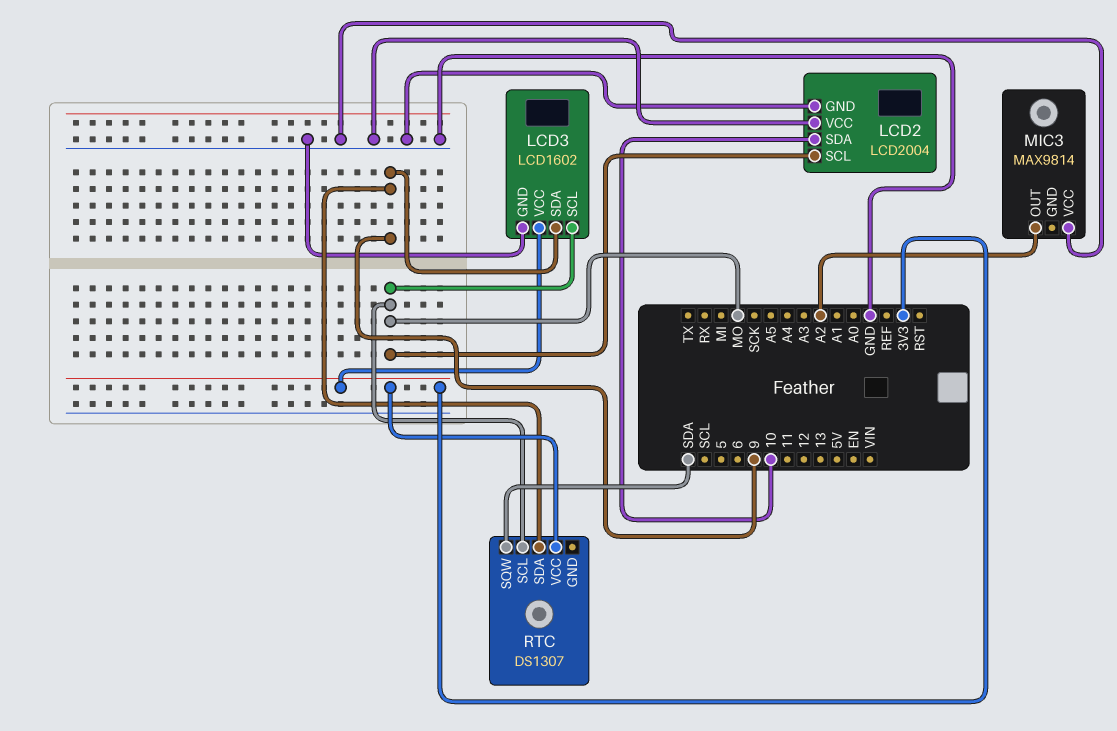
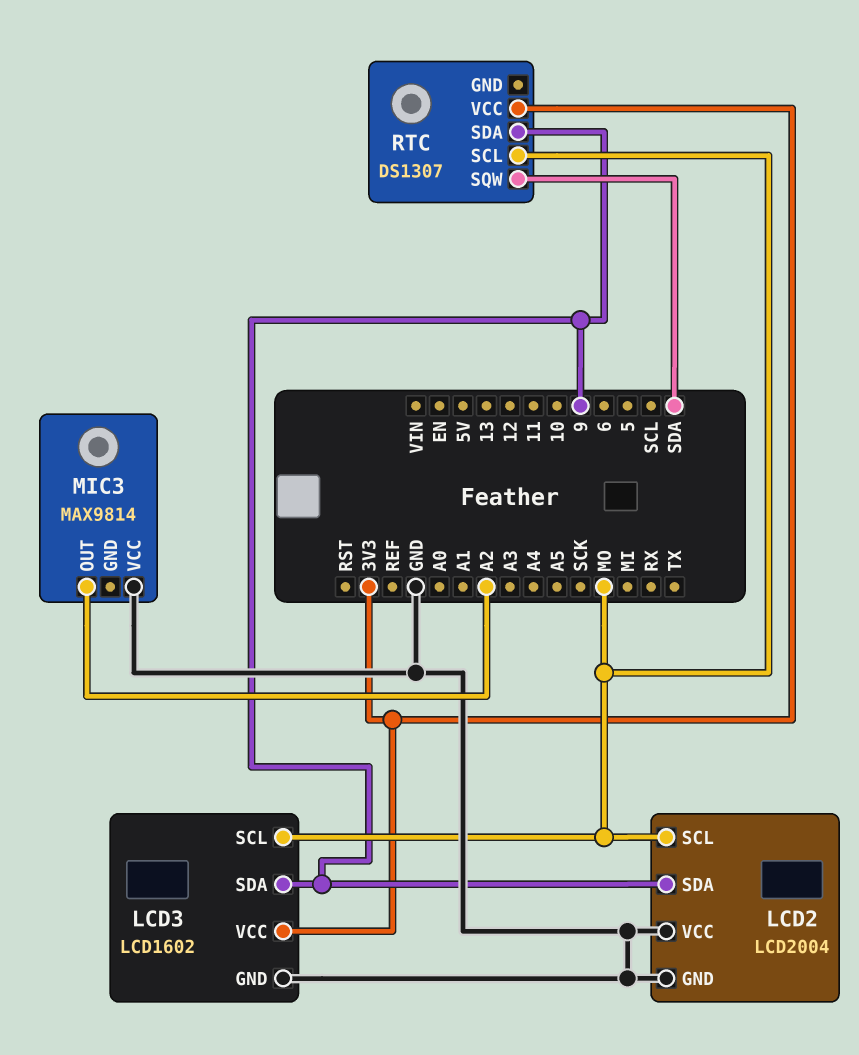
LCD2 pin SDA: 10 -> 9

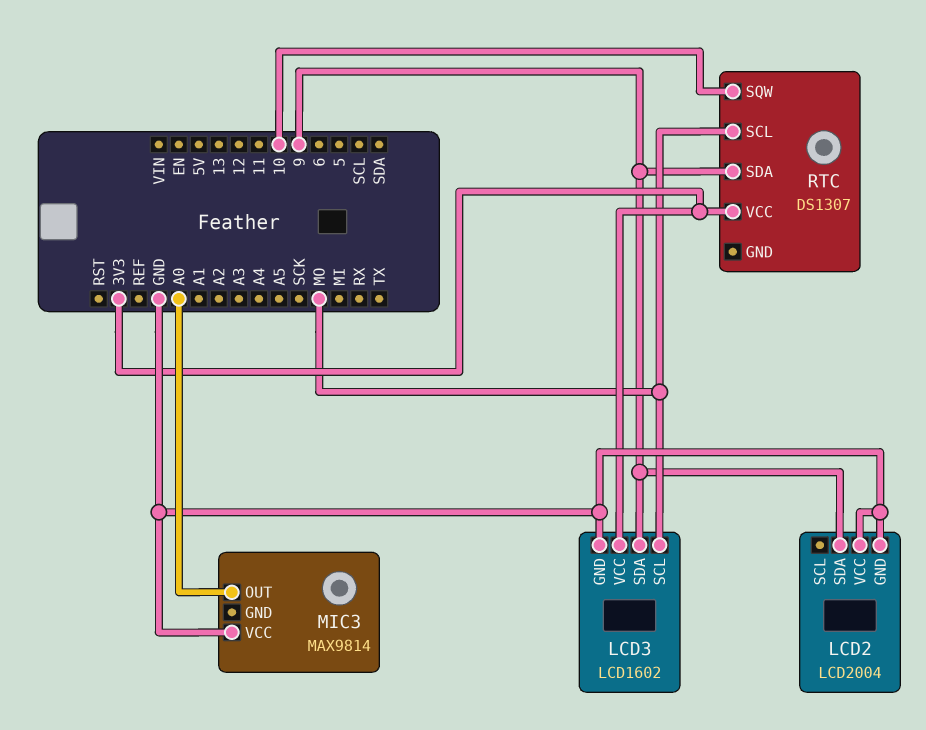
LCD2 pin SCL: MO -> none
MIC3 pin OUT: A2 -> A0
RTC pin SQW: SDA -> 10

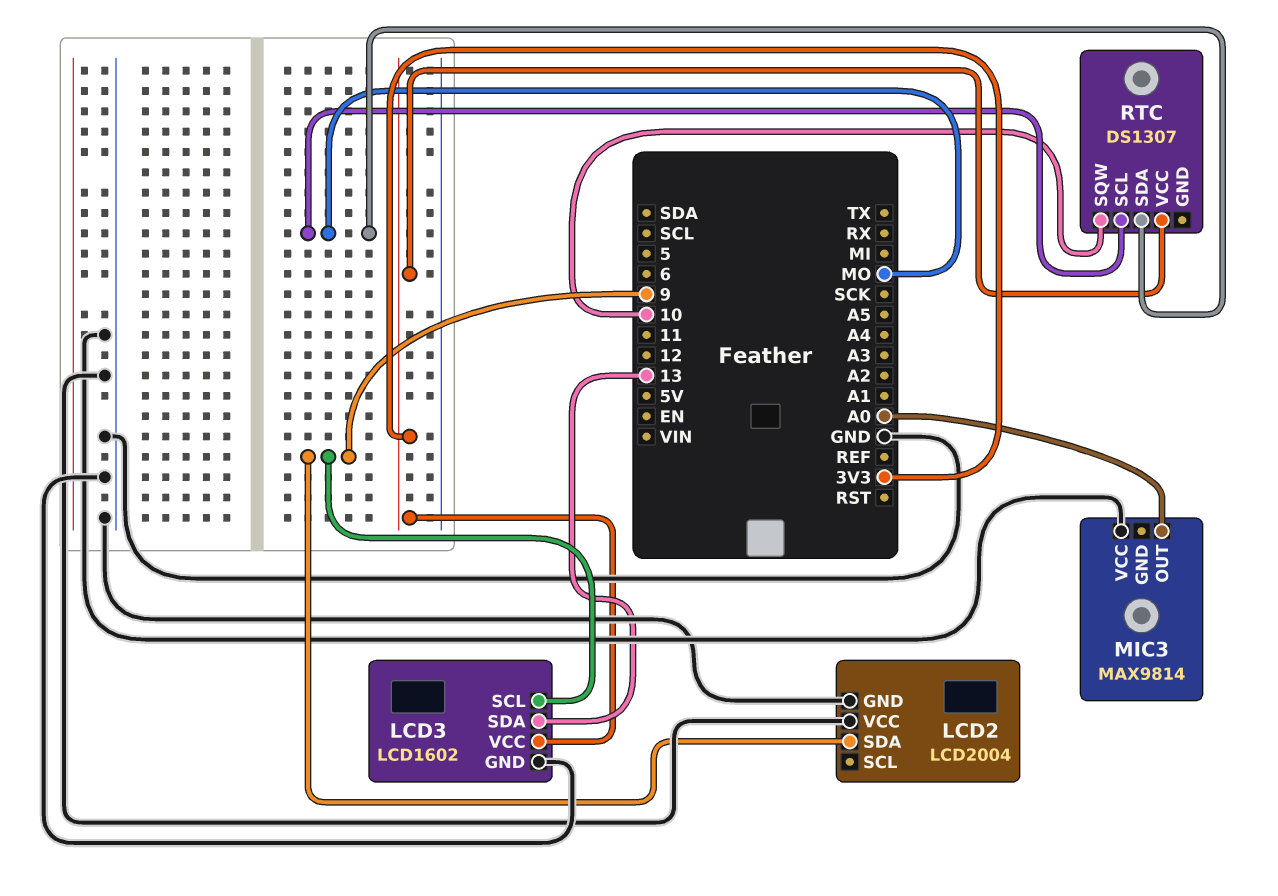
LCD3 pin SCL: MO -> 9
LCD3 pin SDA: 9 -> 13
RTC pin SDA: 9 -> MO

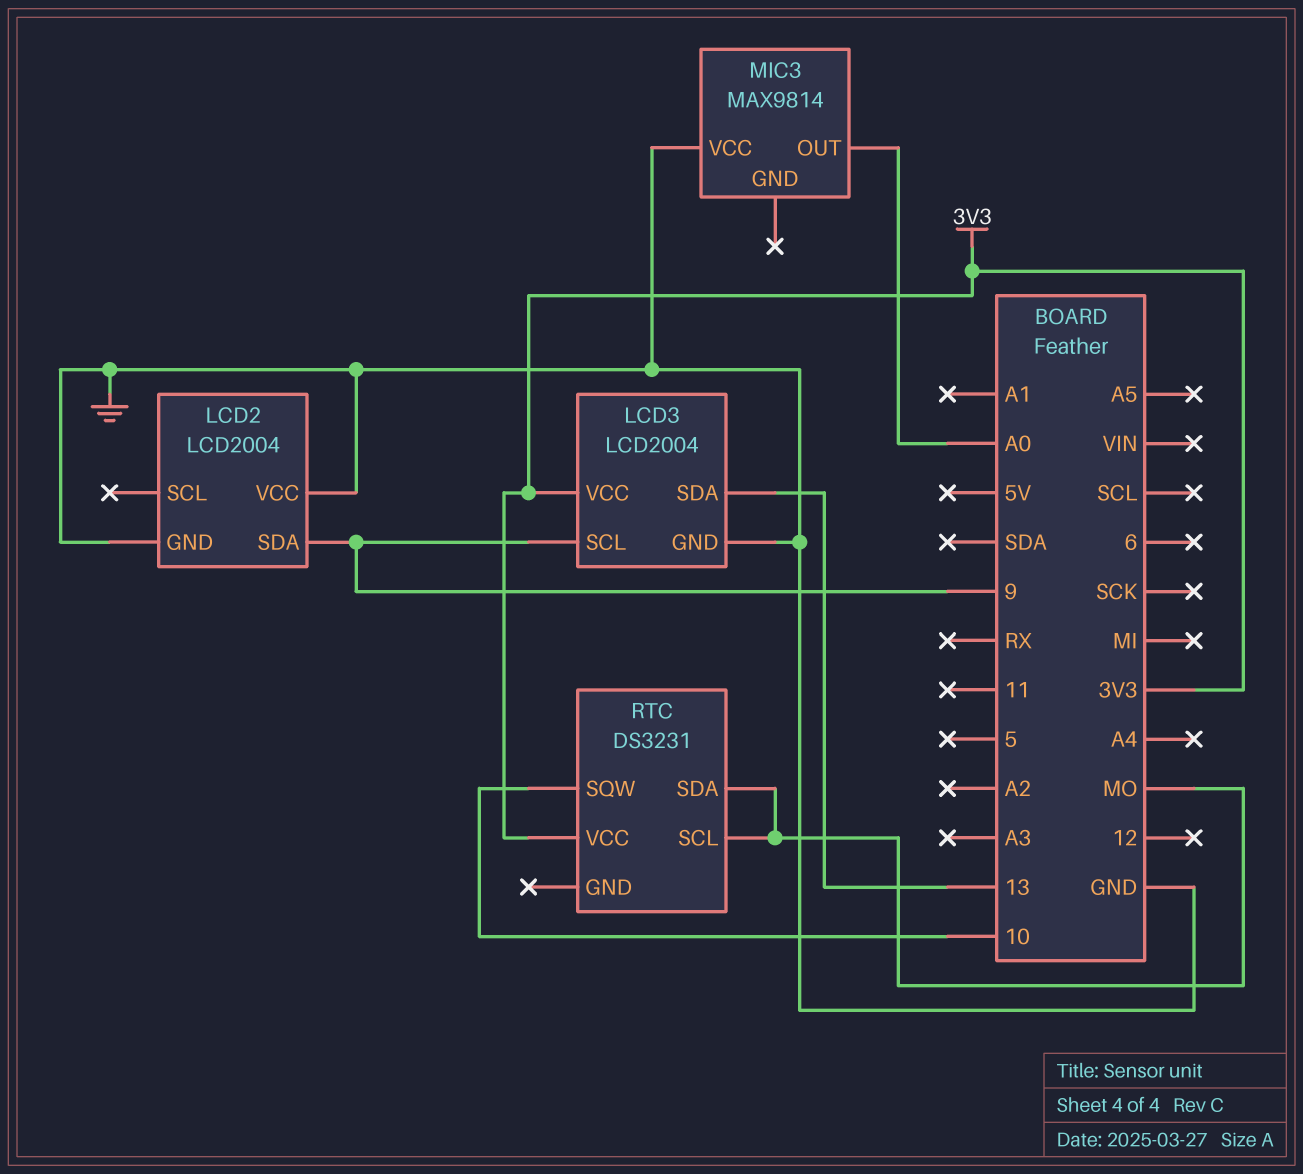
LCD3: LCD1602 -> LCD2004
RTC: DS1307 -> DS3231

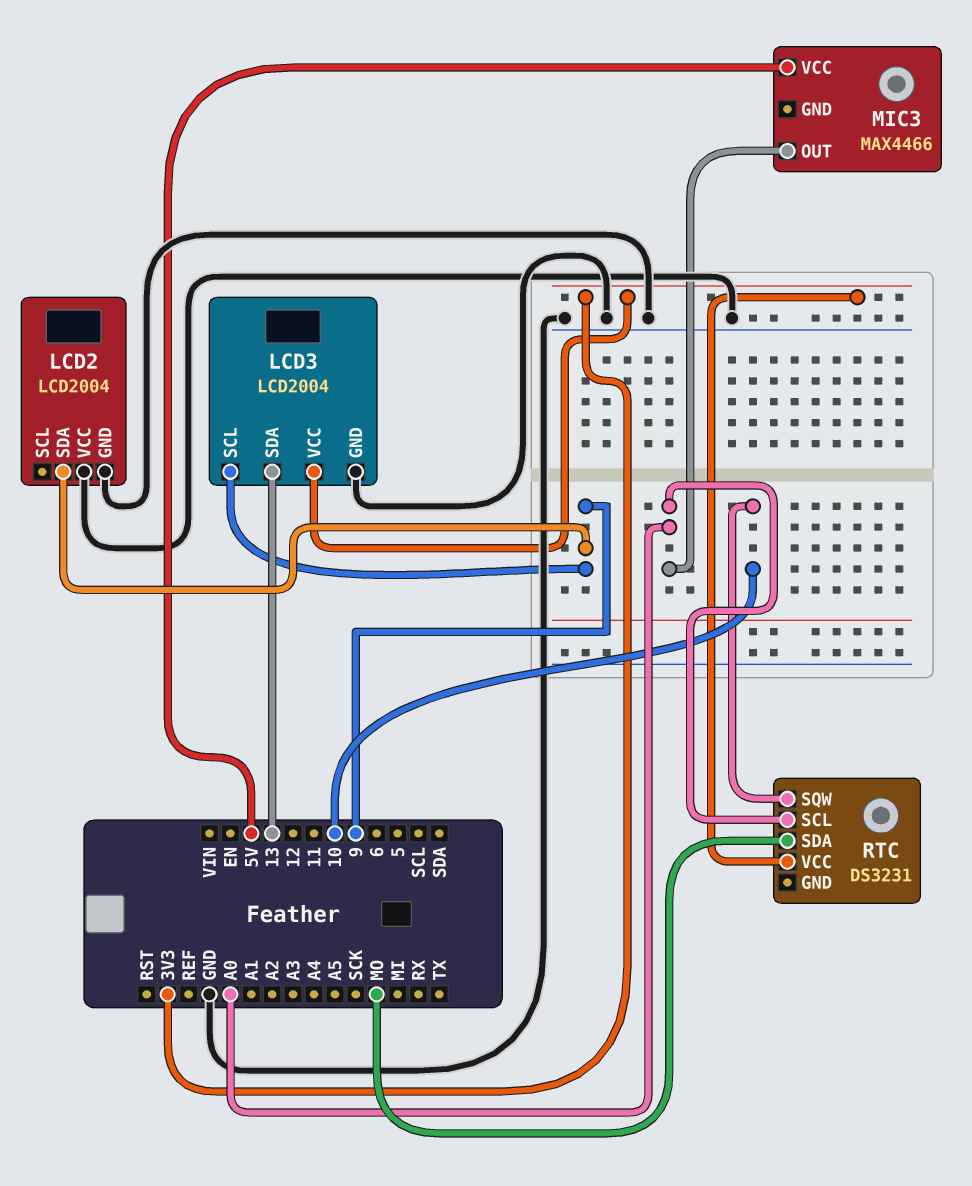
MIC3: MAX9814 -> MAX4466
MIC3 pin VCC: GND -> 5V
RTC pin SCL: MO -> A0

